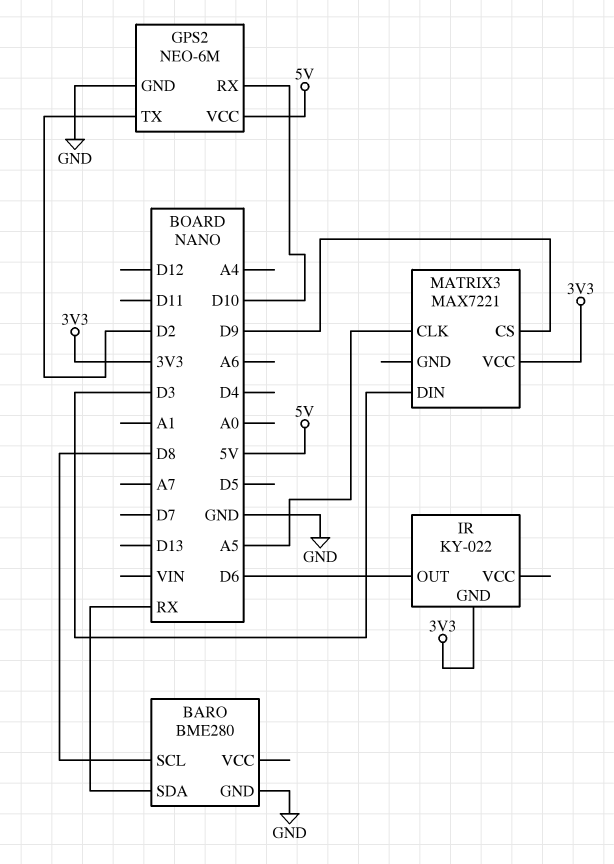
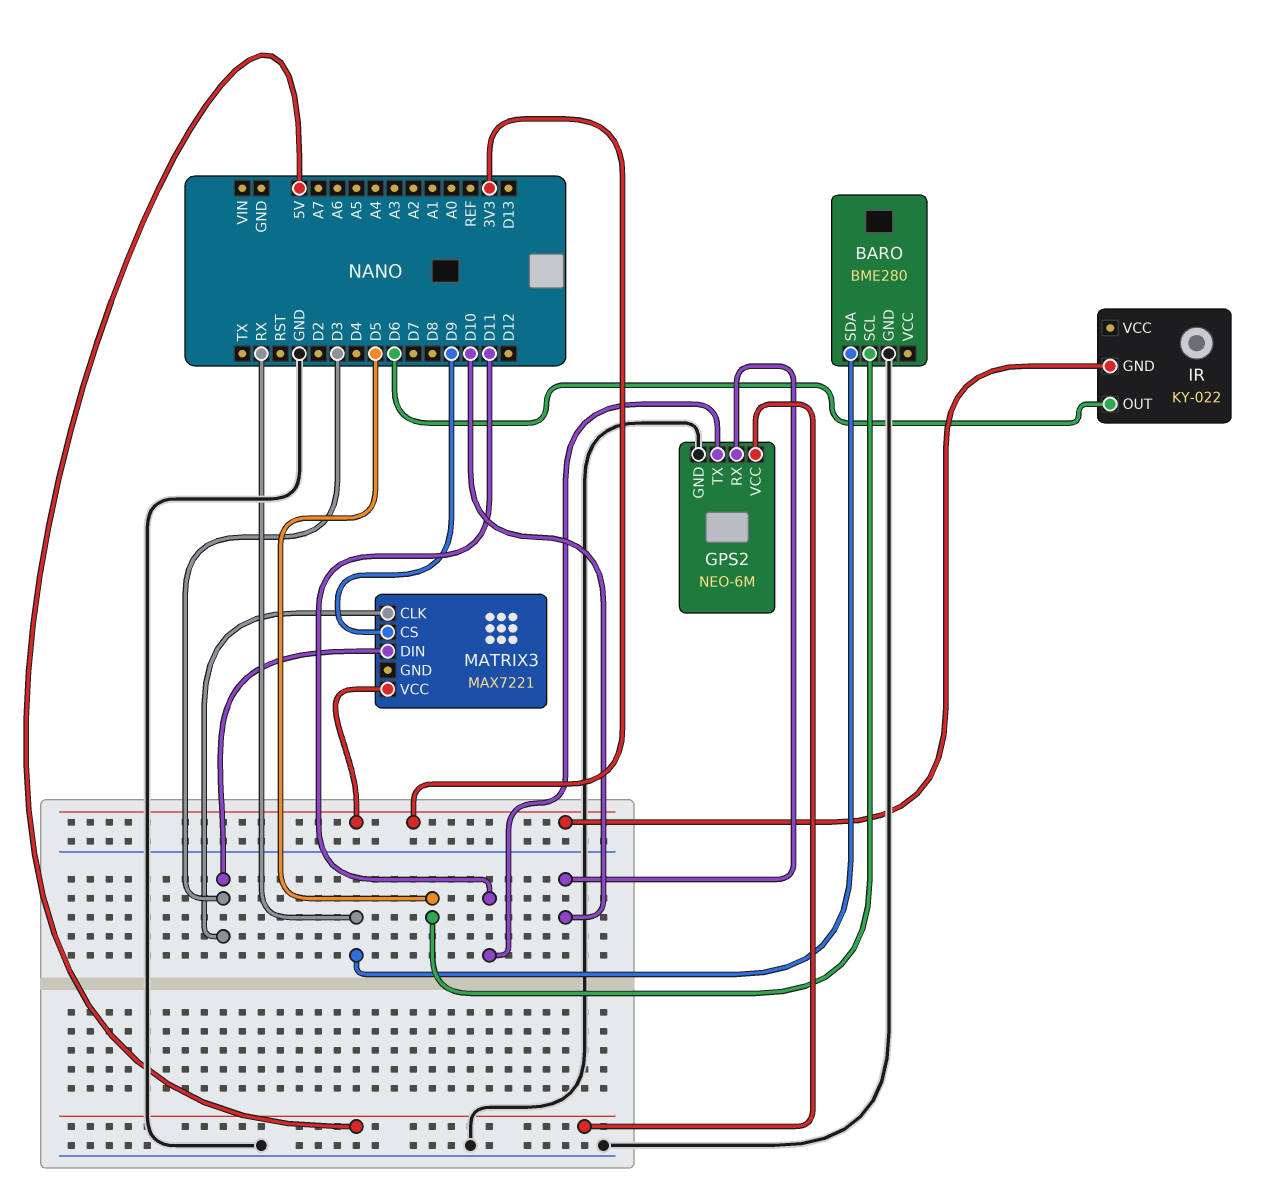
BARO pin SCL: D8 -> D5
GPS2 pin TX: D2 -> D11
MATRIX3 pin CLK: A5 -> D3

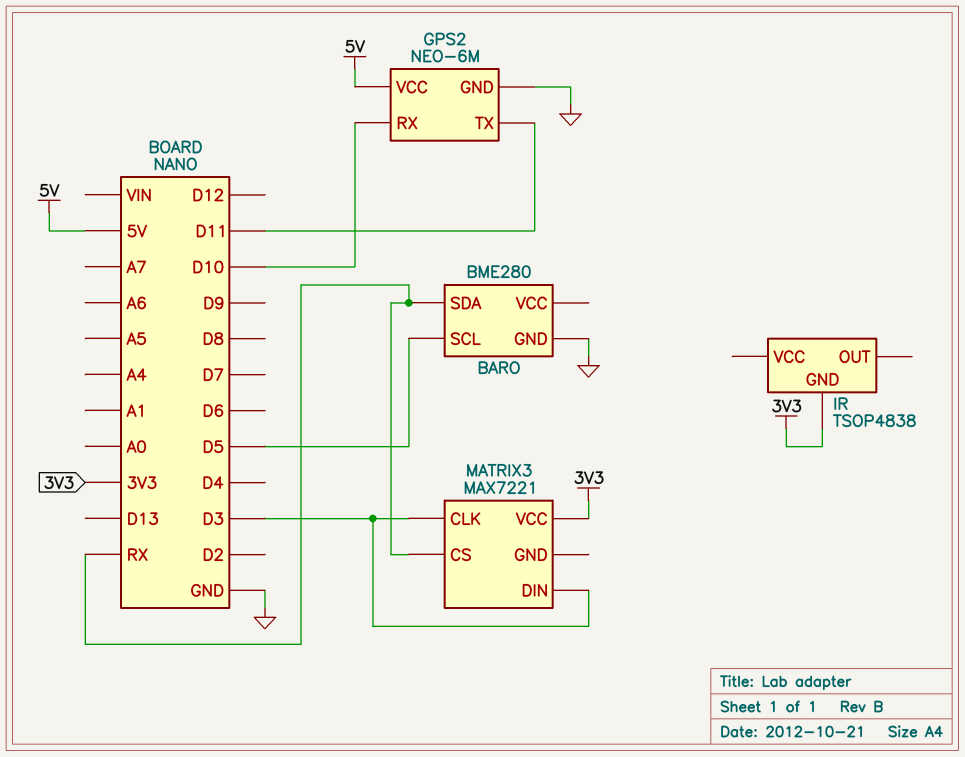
IR: KY-022 -> TSOP4838
IR pin OUT: D6 -> none
MATRIX3 pin CS: D9 -> RX

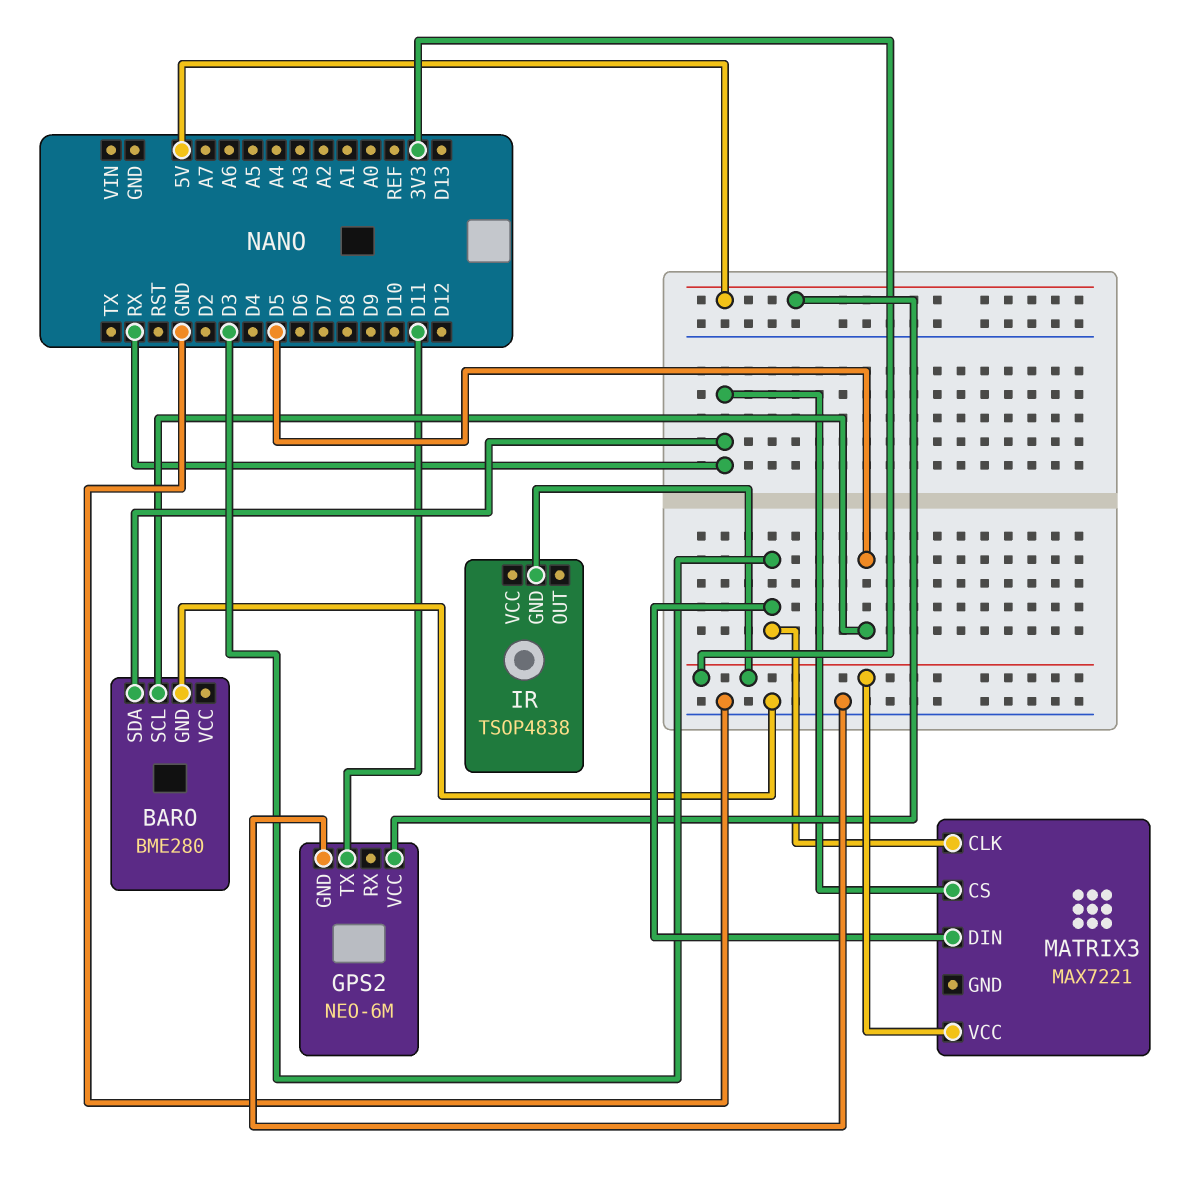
GPS2 pin RX: D10 -> none

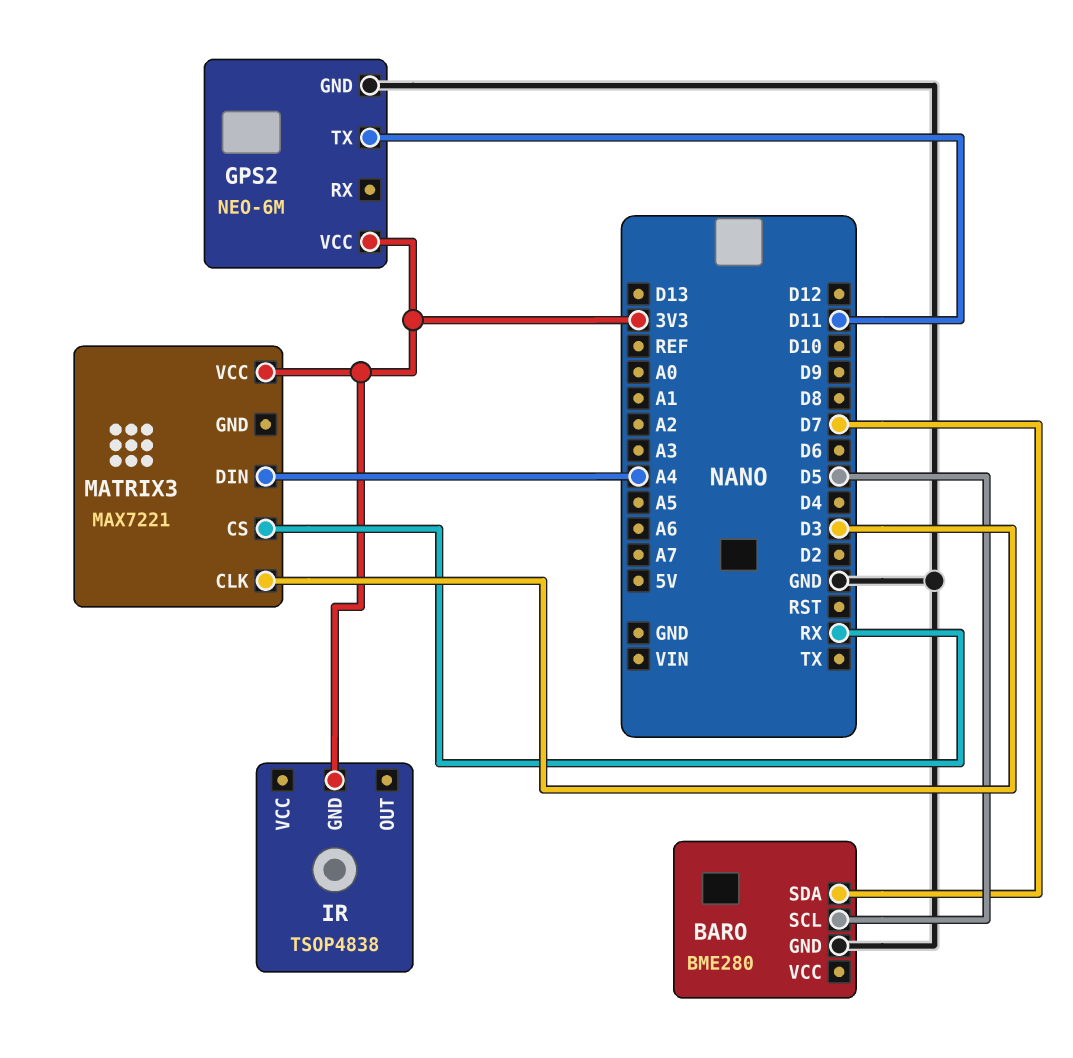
BARO pin SDA: RX -> D7
GPS2 pin VCC: 5V -> 3V3
MATRIX3 pin DIN: D3 -> A4

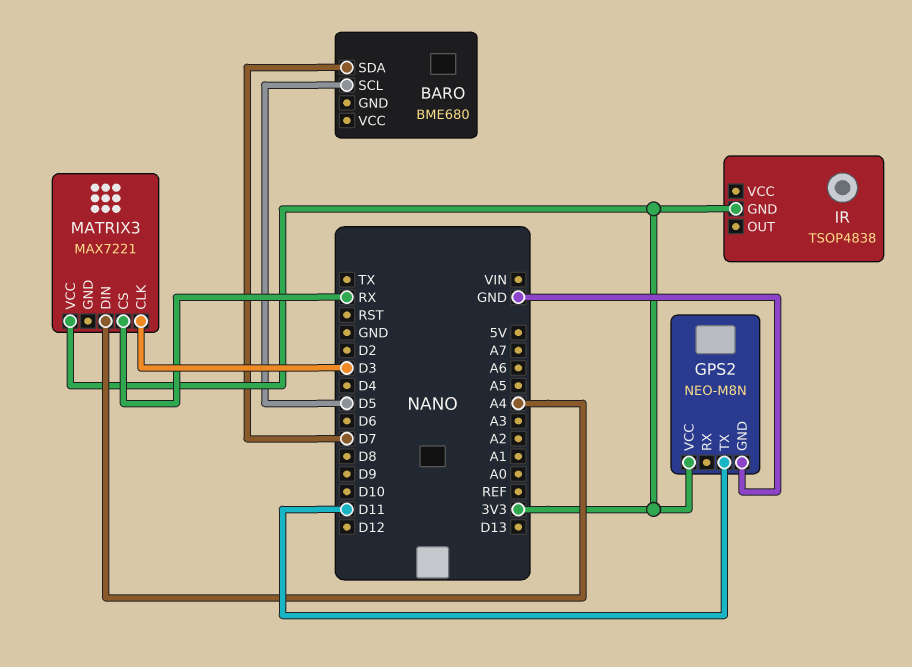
BARO: BME280 -> BME680
BARO pin GND: GND -> none
GPS2: NEO-6M -> NEO-M8N

